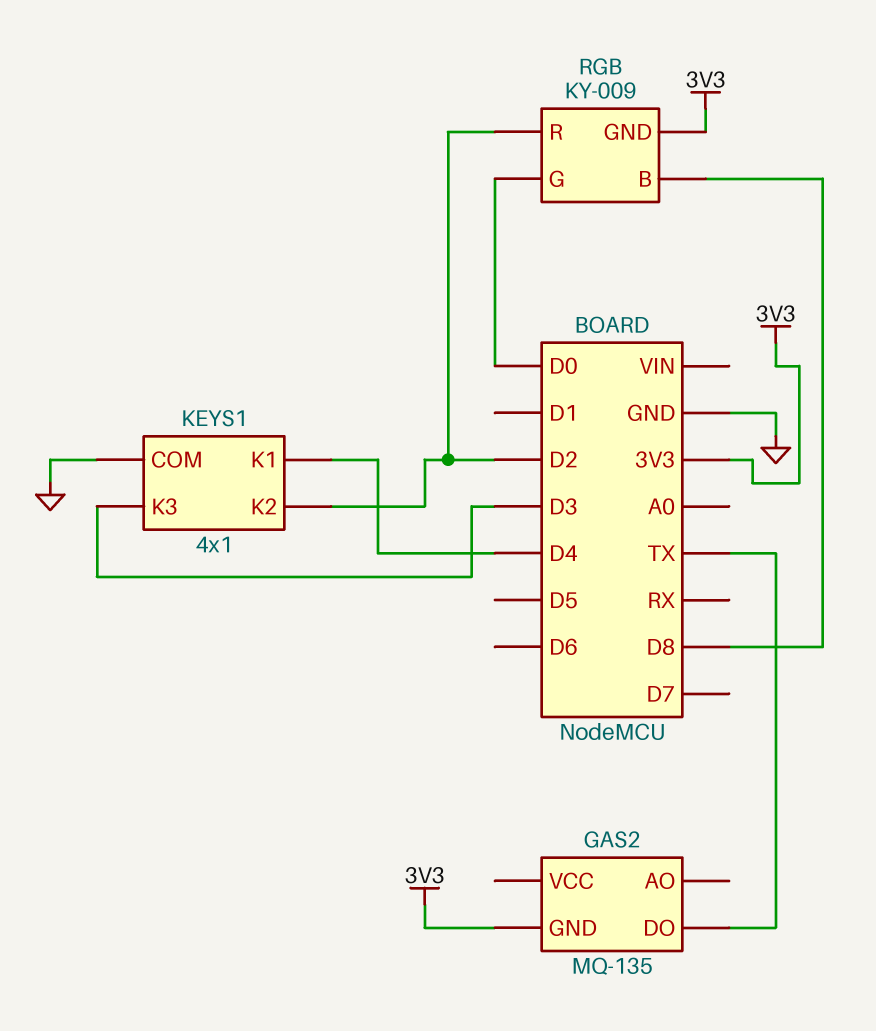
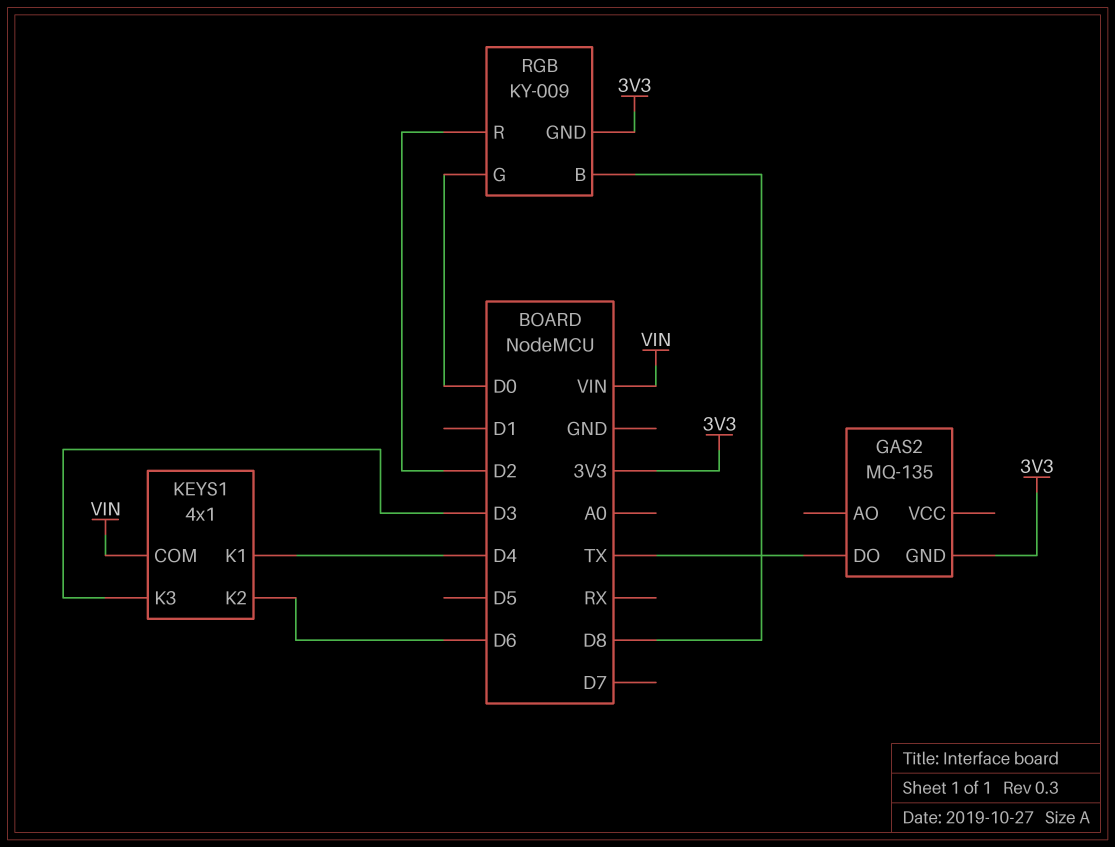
KEYS1 pin COM: GND -> VIN
KEYS1 pin K2: D2 -> D6

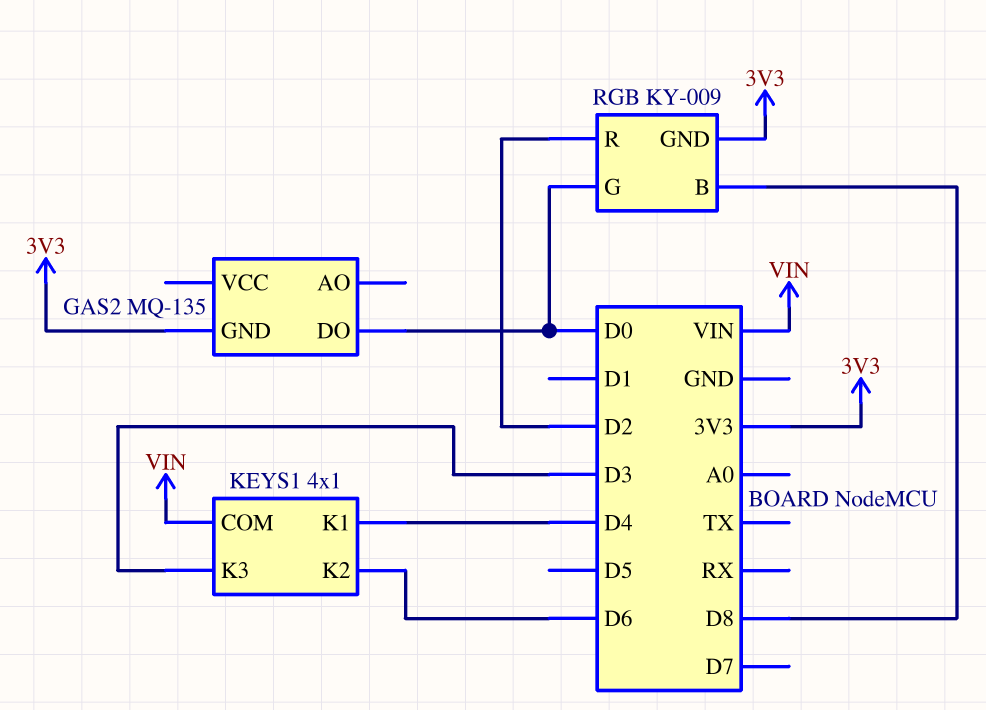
GAS2 pin DO: TX -> D0

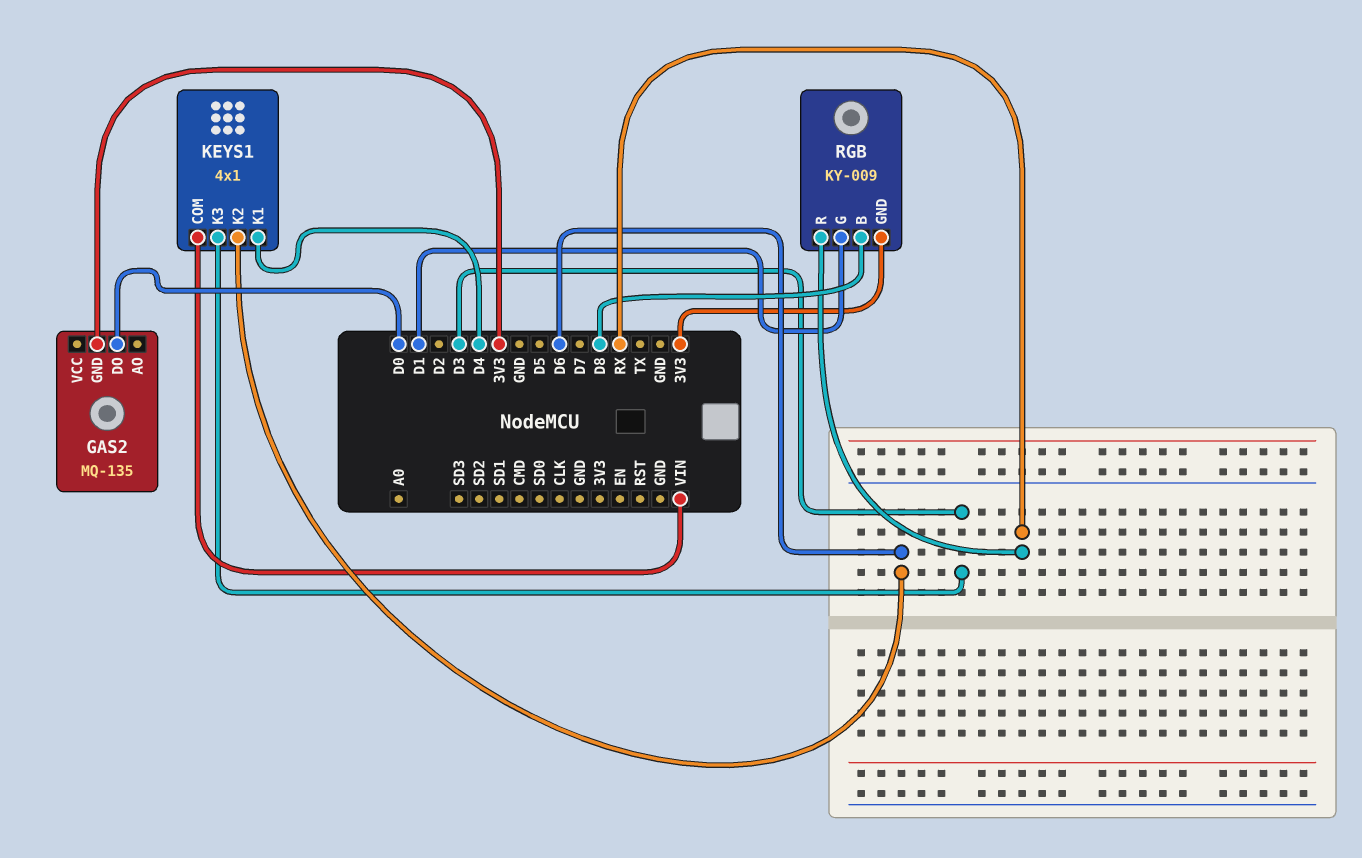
RGB pin G: D0 -> D1
RGB pin R: D2 -> RX

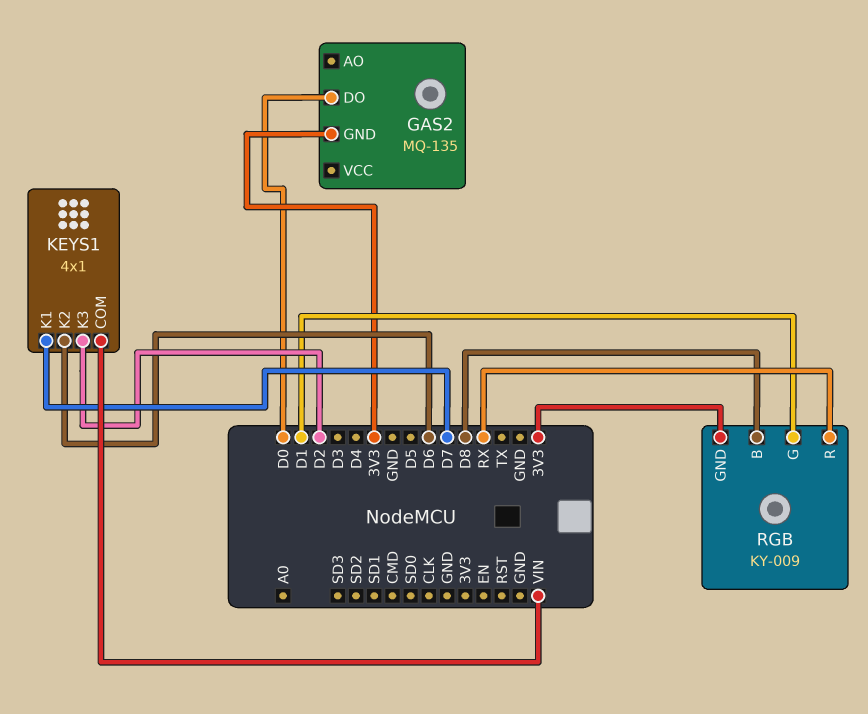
KEYS1 pin K1: D4 -> D7
KEYS1 pin K3: D3 -> D2

